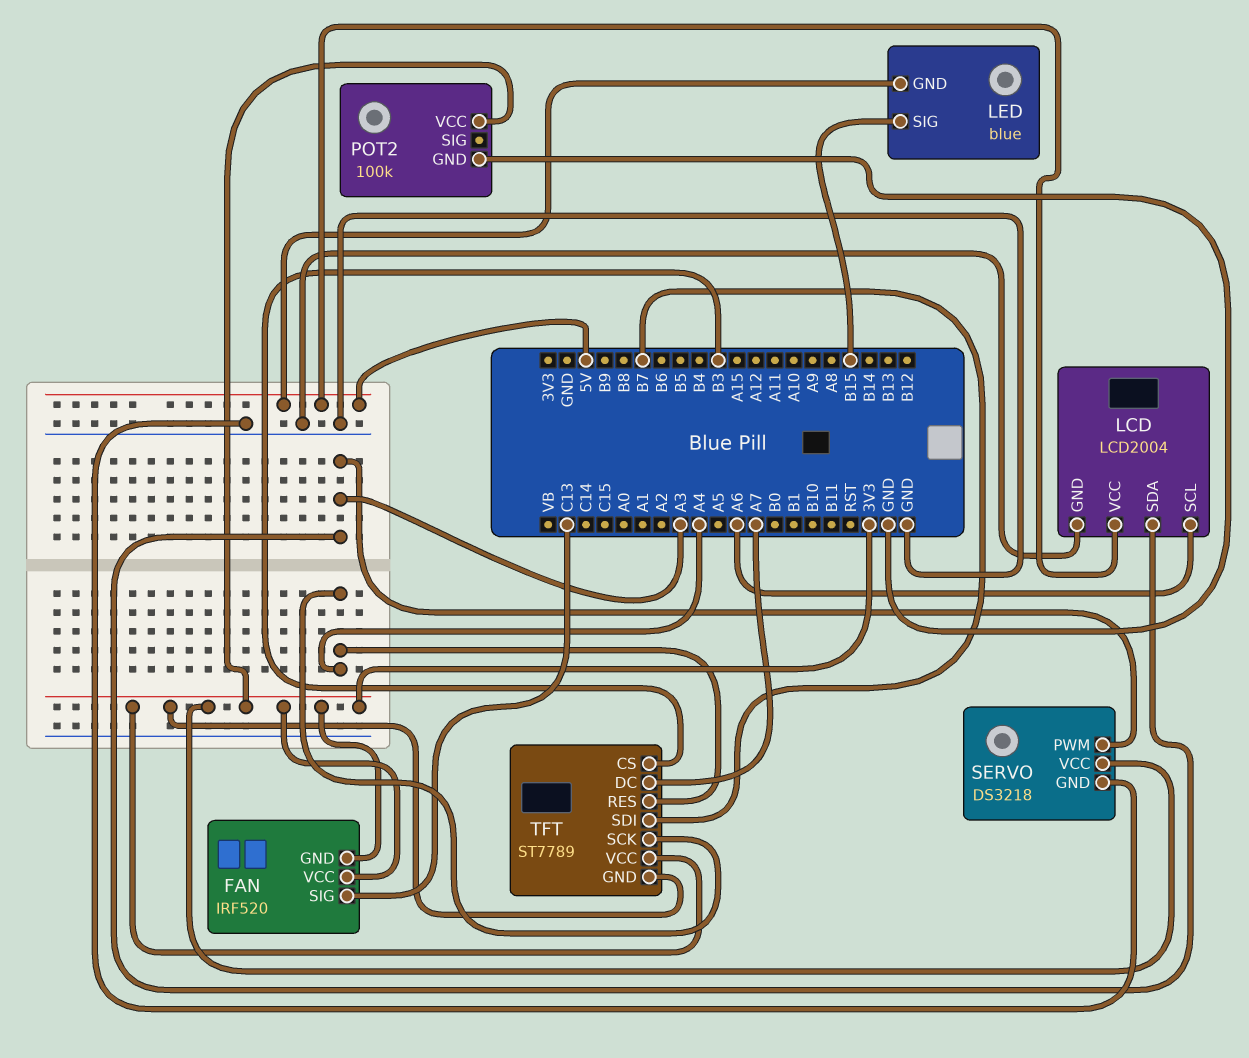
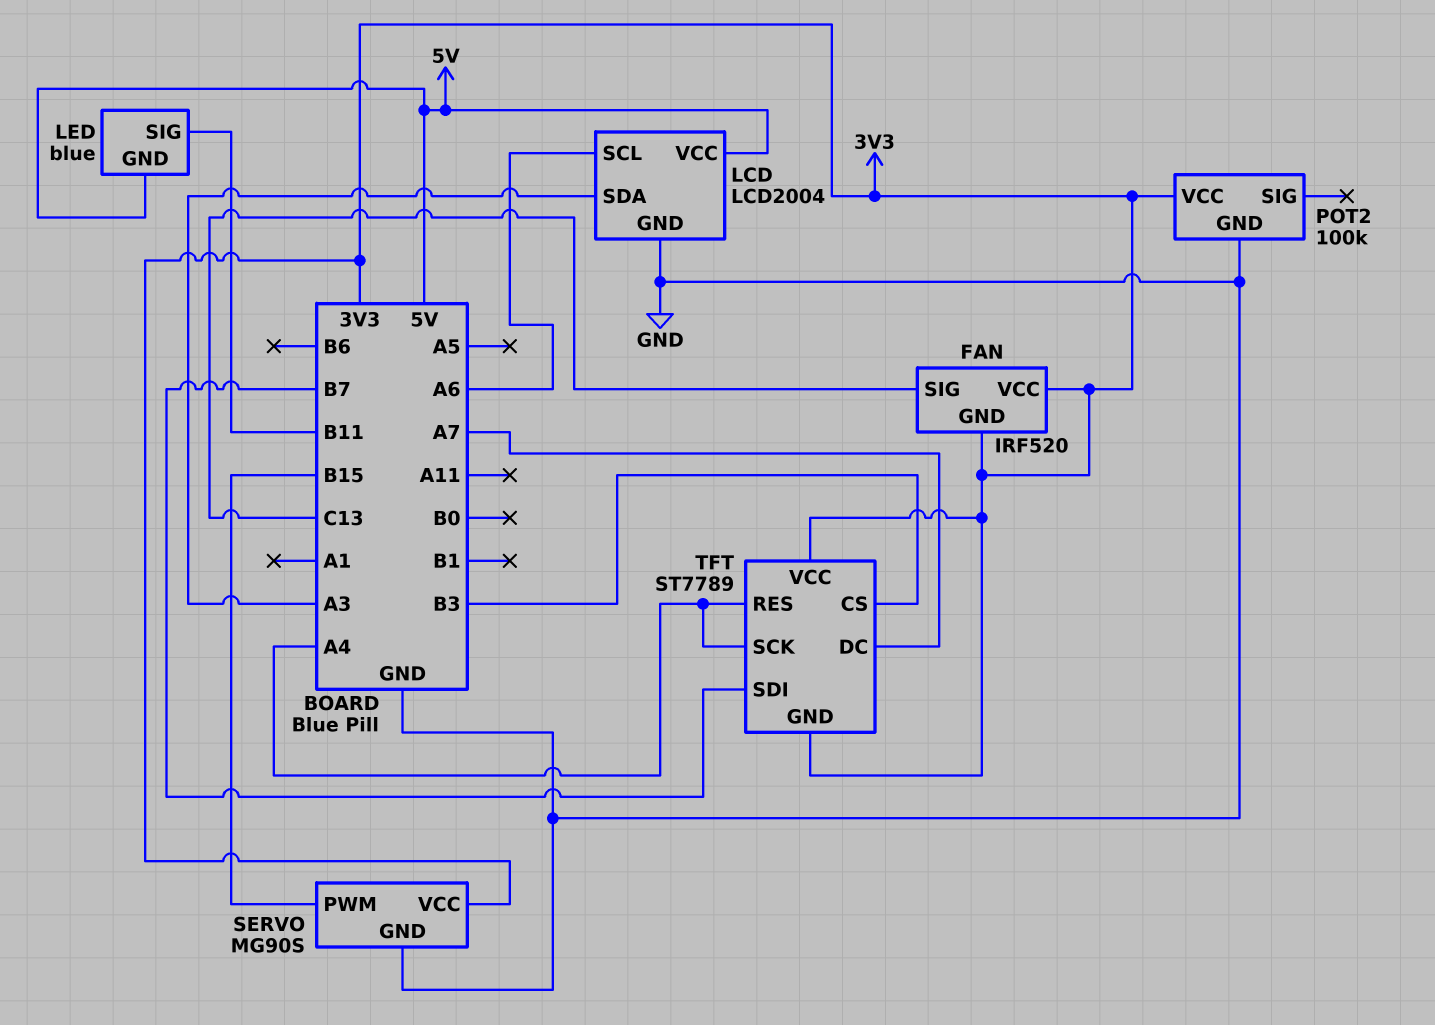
LED pin SIG: B15 -> B11
SERVO: DS3218 -> MG90S
SERVO pin PWM: A3 -> B15

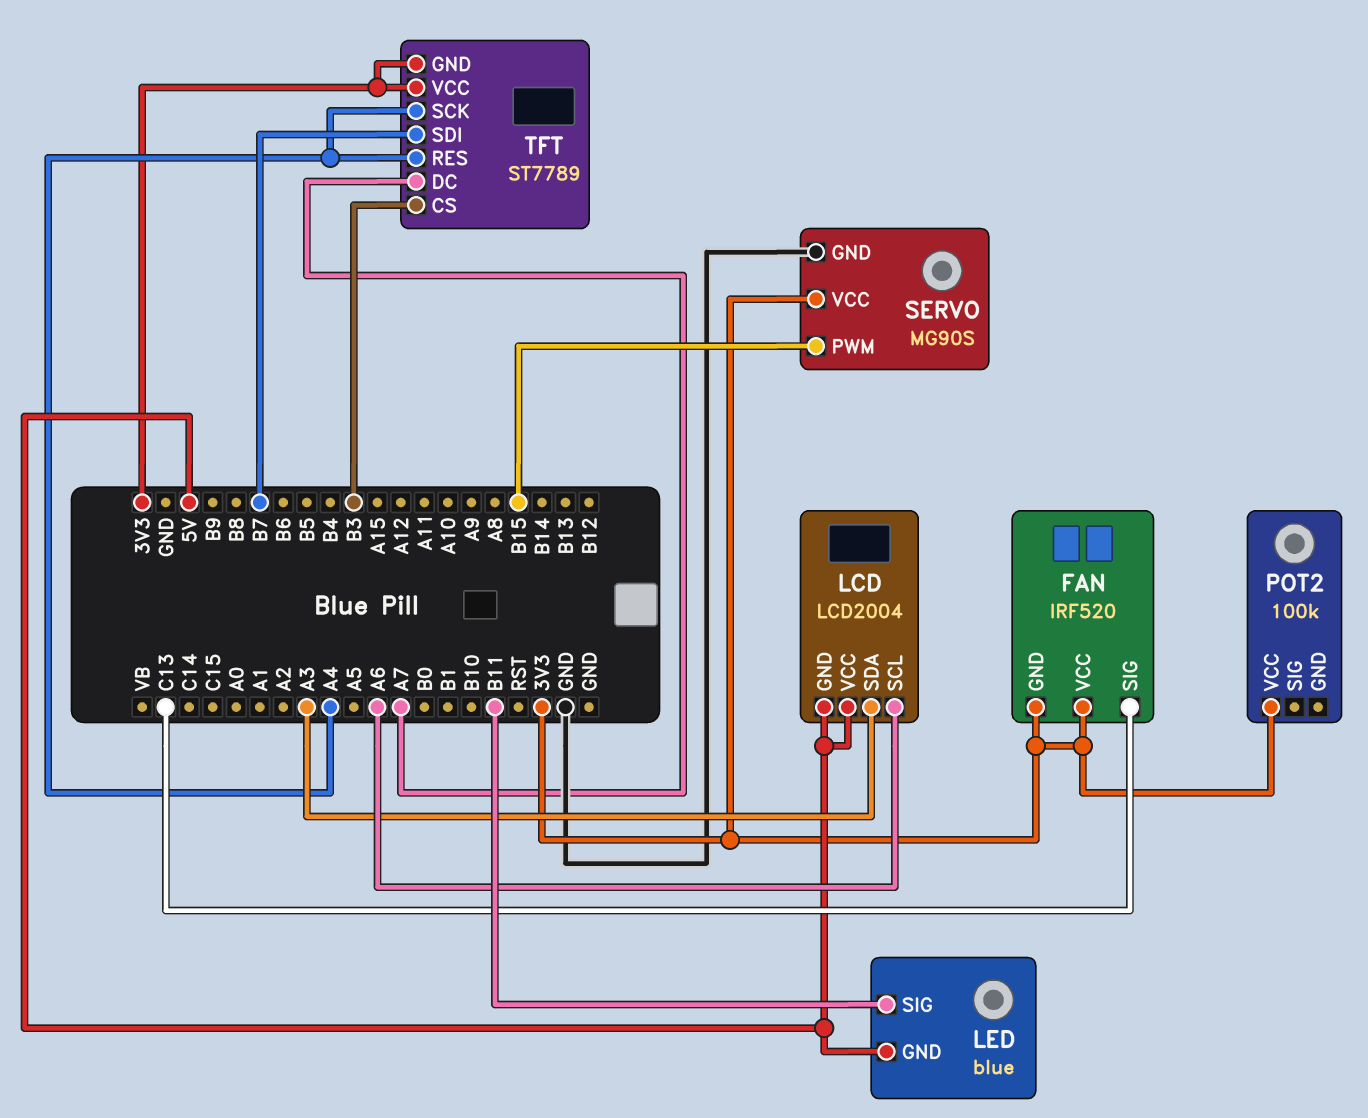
LCD pin GND: GND -> 5V
POT2 pin GND: GND -> none

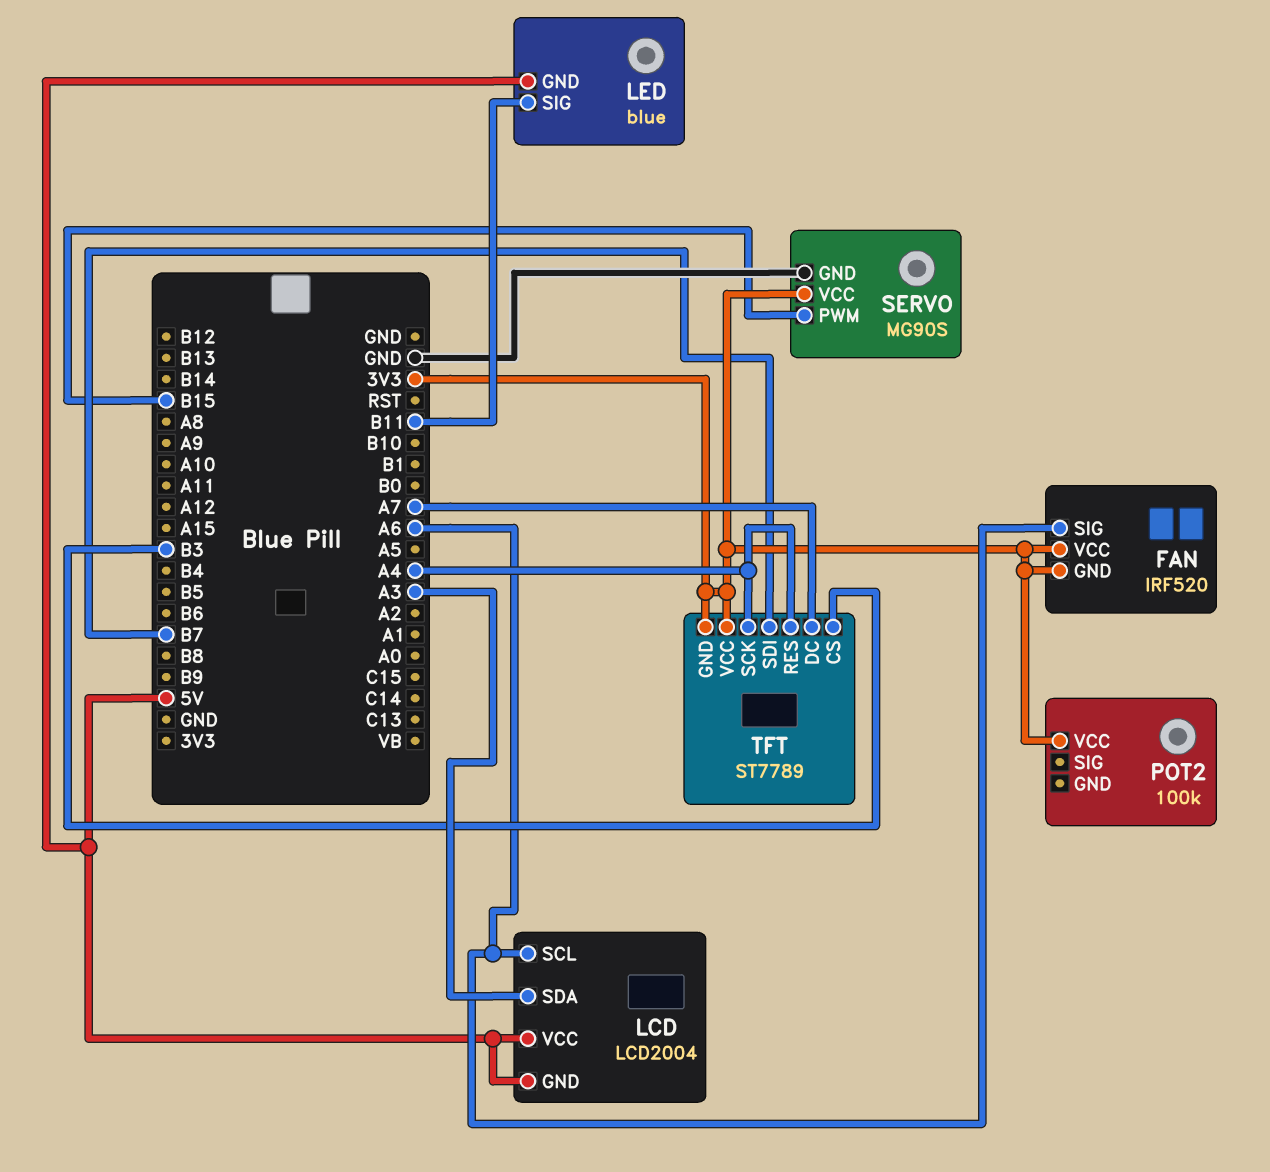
FAN pin SIG: C13 -> A6

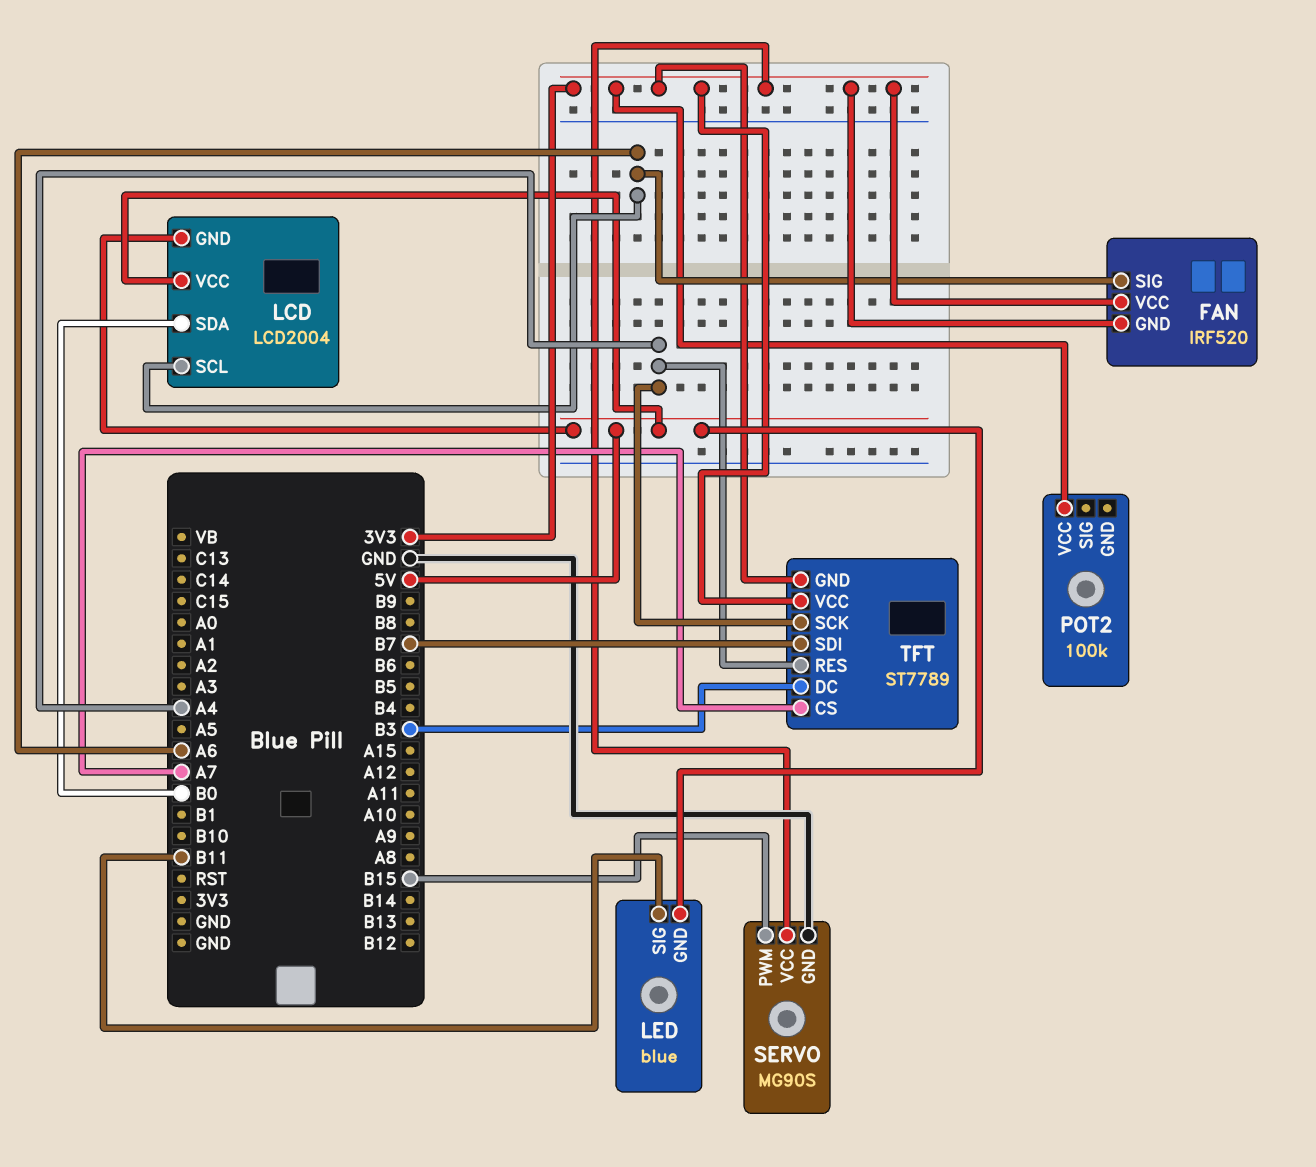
LCD pin SDA: A3 -> B0
TFT pin CS: B3 -> A7
TFT pin DC: A7 -> B3

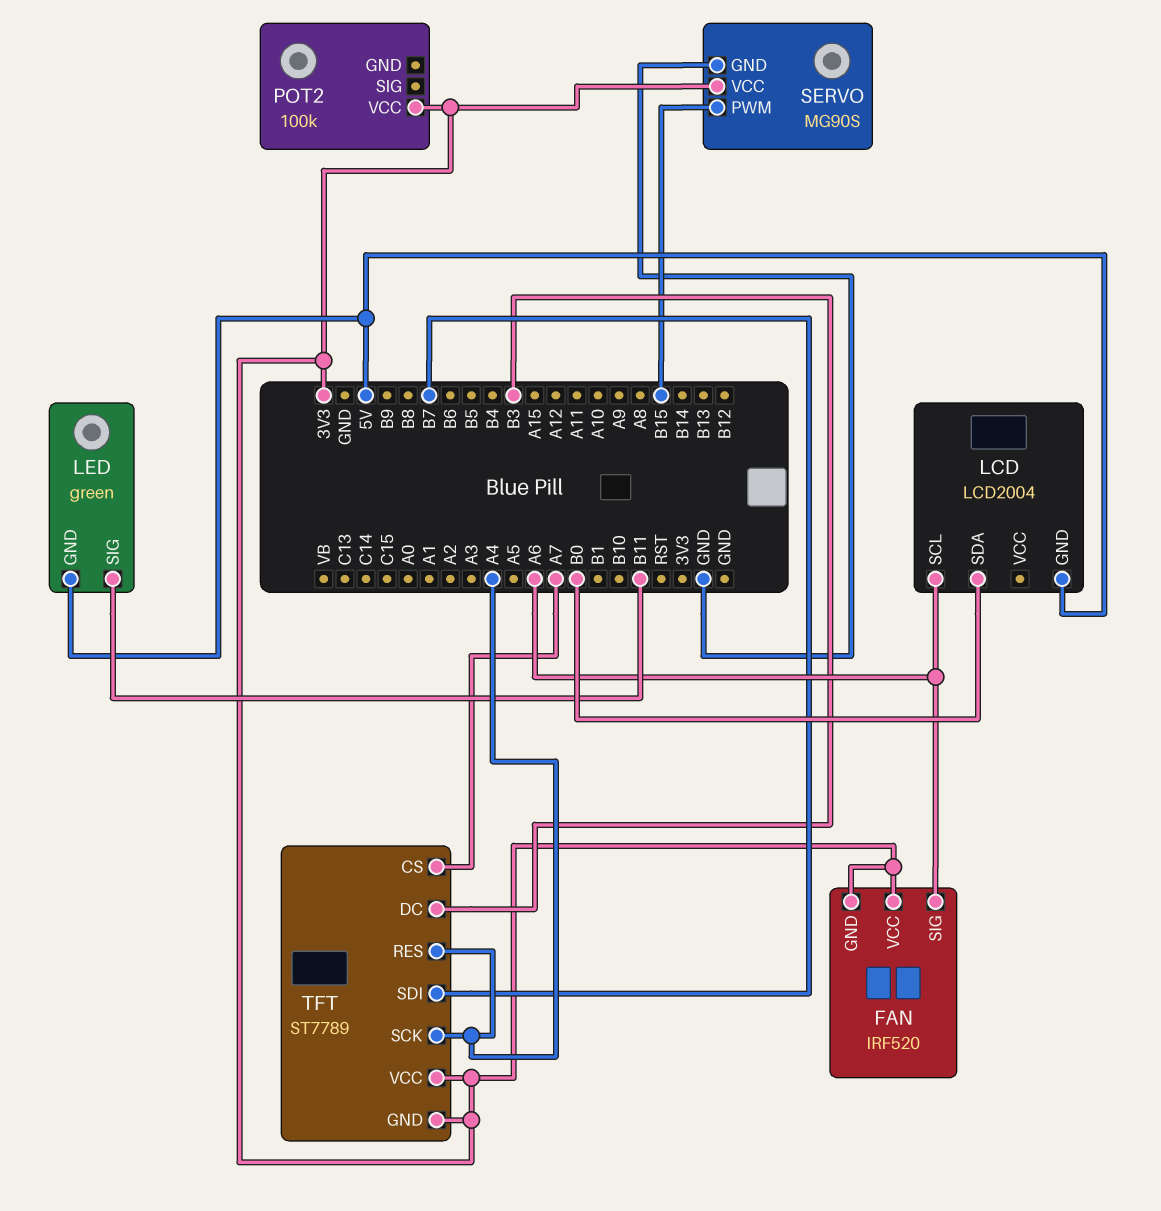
LCD pin VCC: 5V -> none
LED: blue -> green

